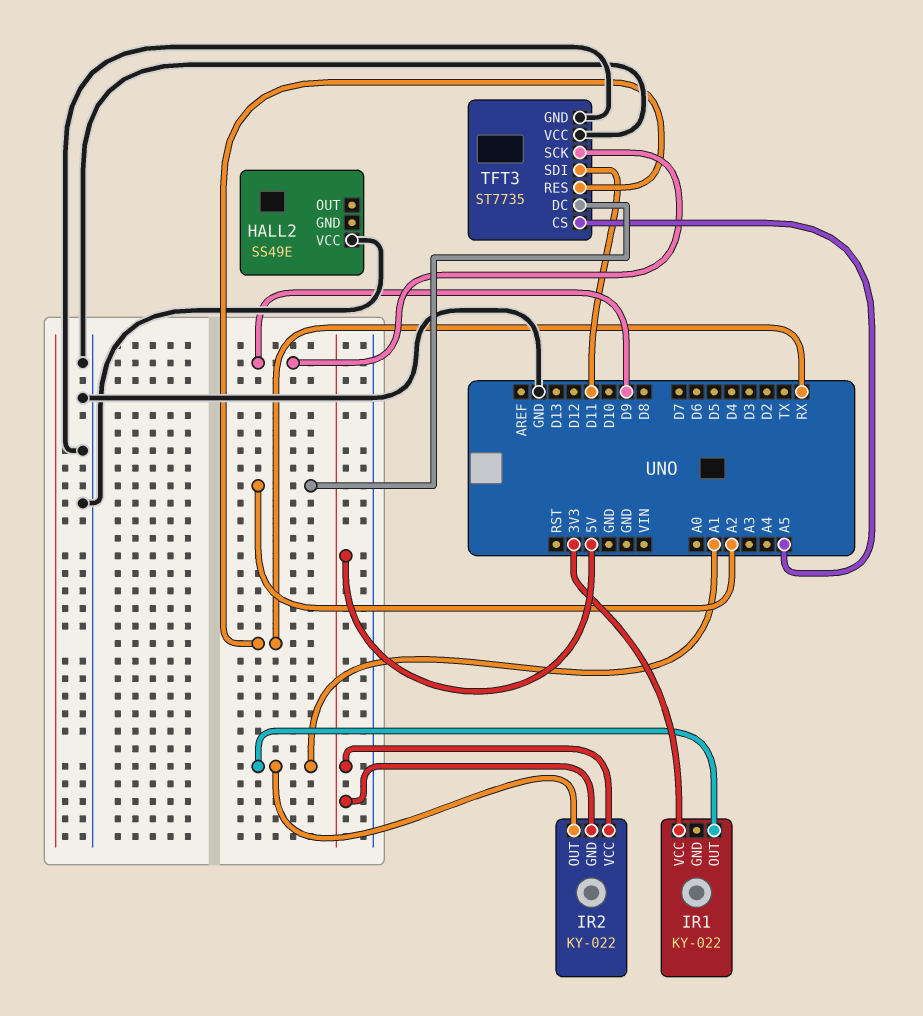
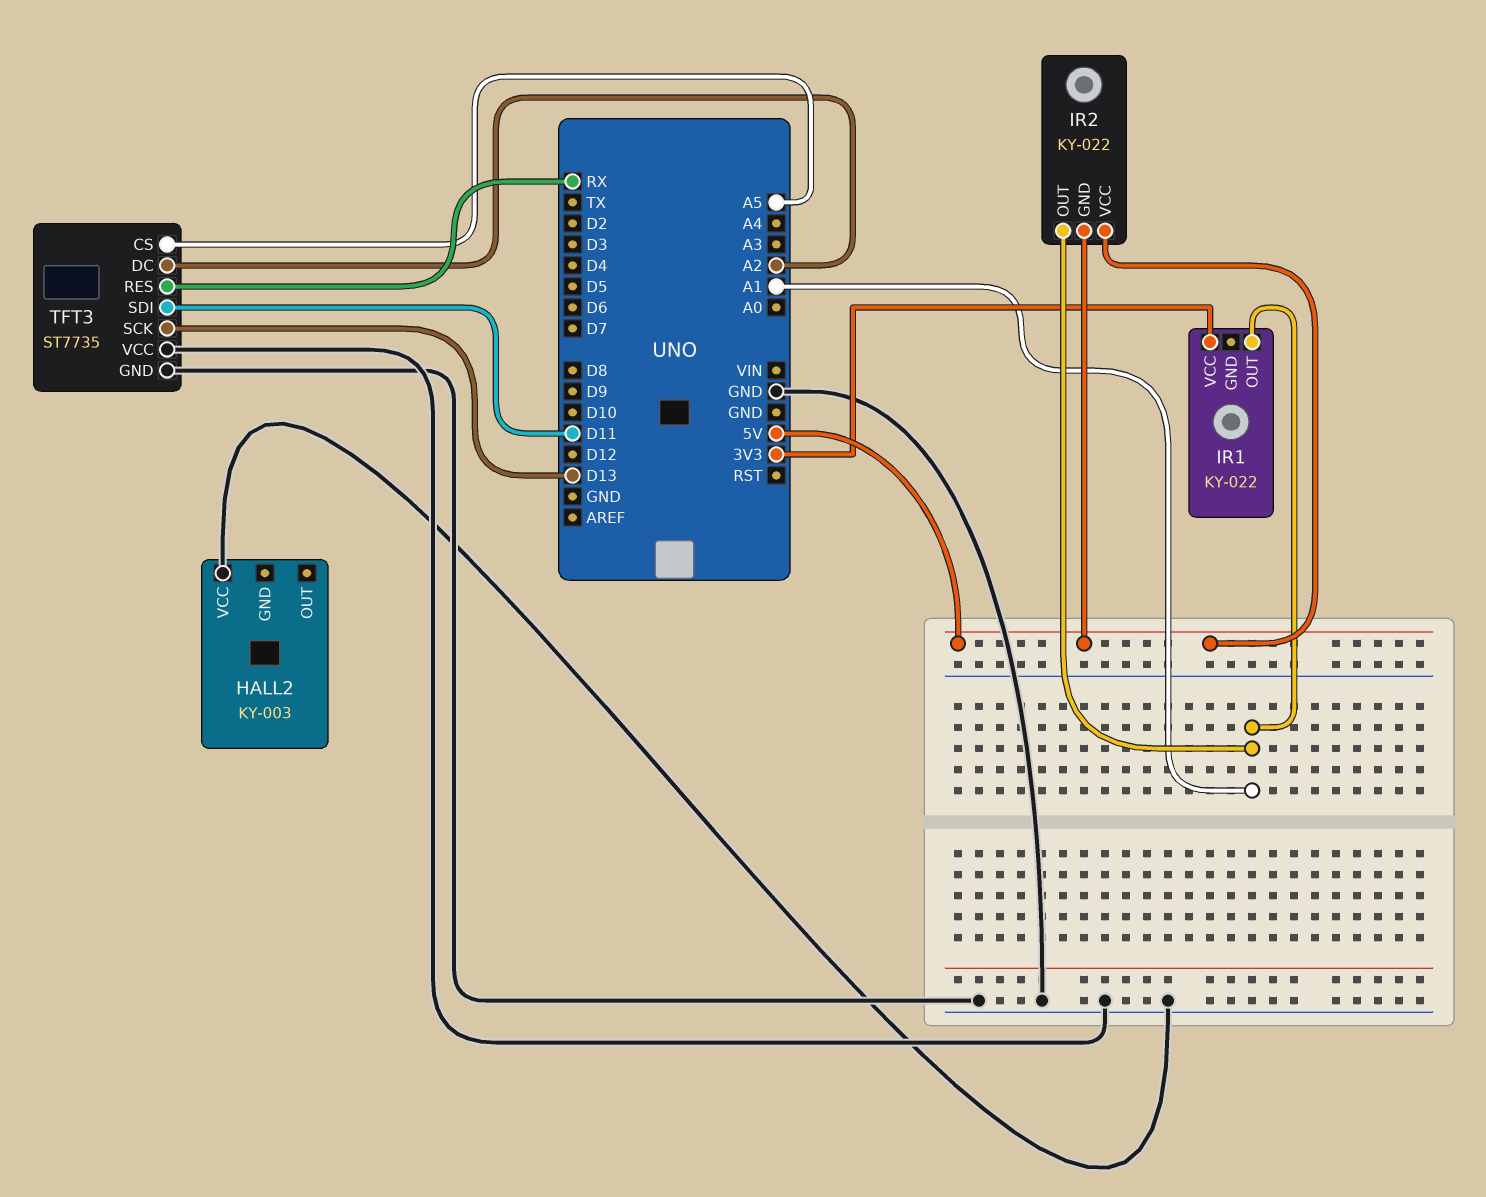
HALL2: SS49E -> KY-003
TFT3 pin SCK: D9 -> D13

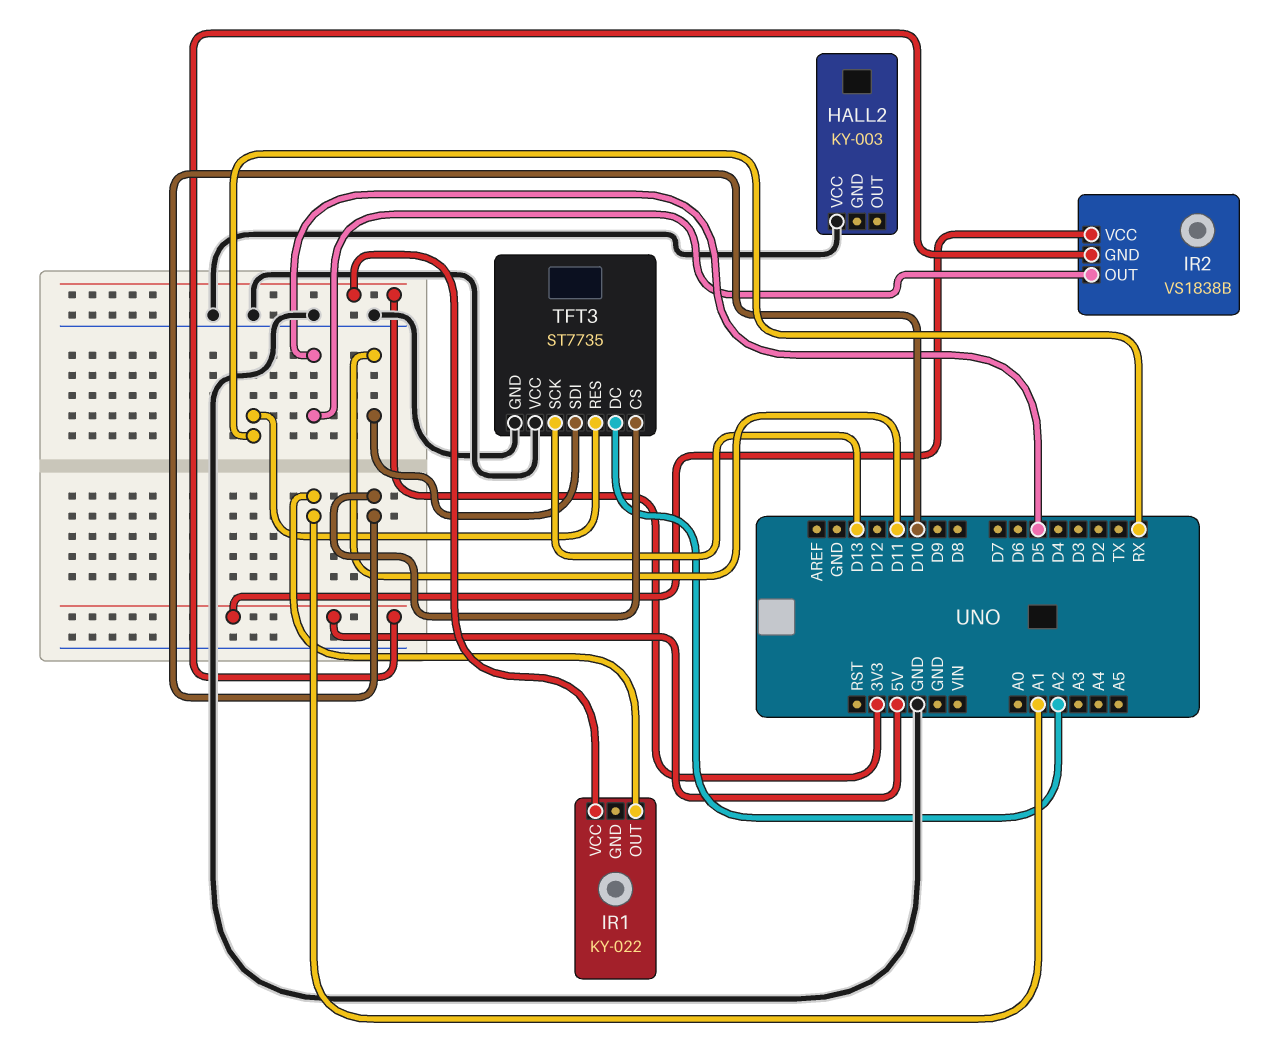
IR2: KY-022 -> VS1838B
IR2 pin OUT: A1 -> D5
TFT3 pin CS: A5 -> D10

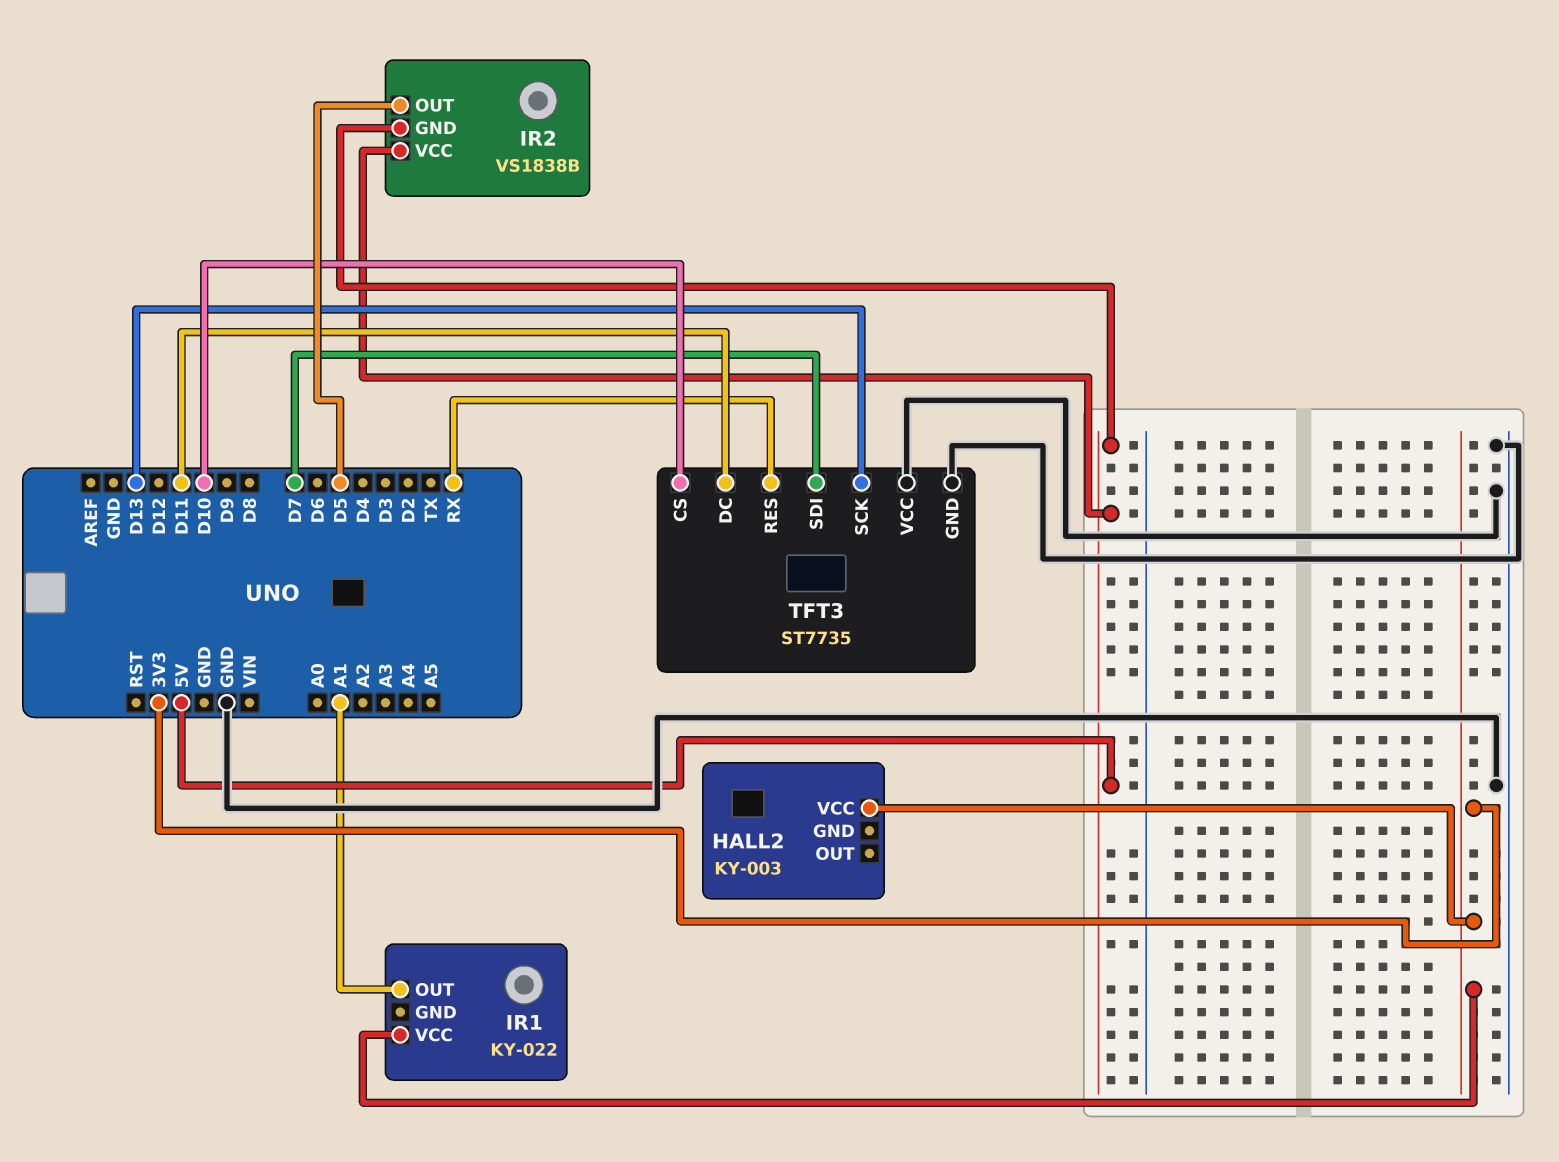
HALL2 pin VCC: GND -> 3V3
TFT3 pin DC: A2 -> D11
TFT3 pin SDI: D11 -> D7

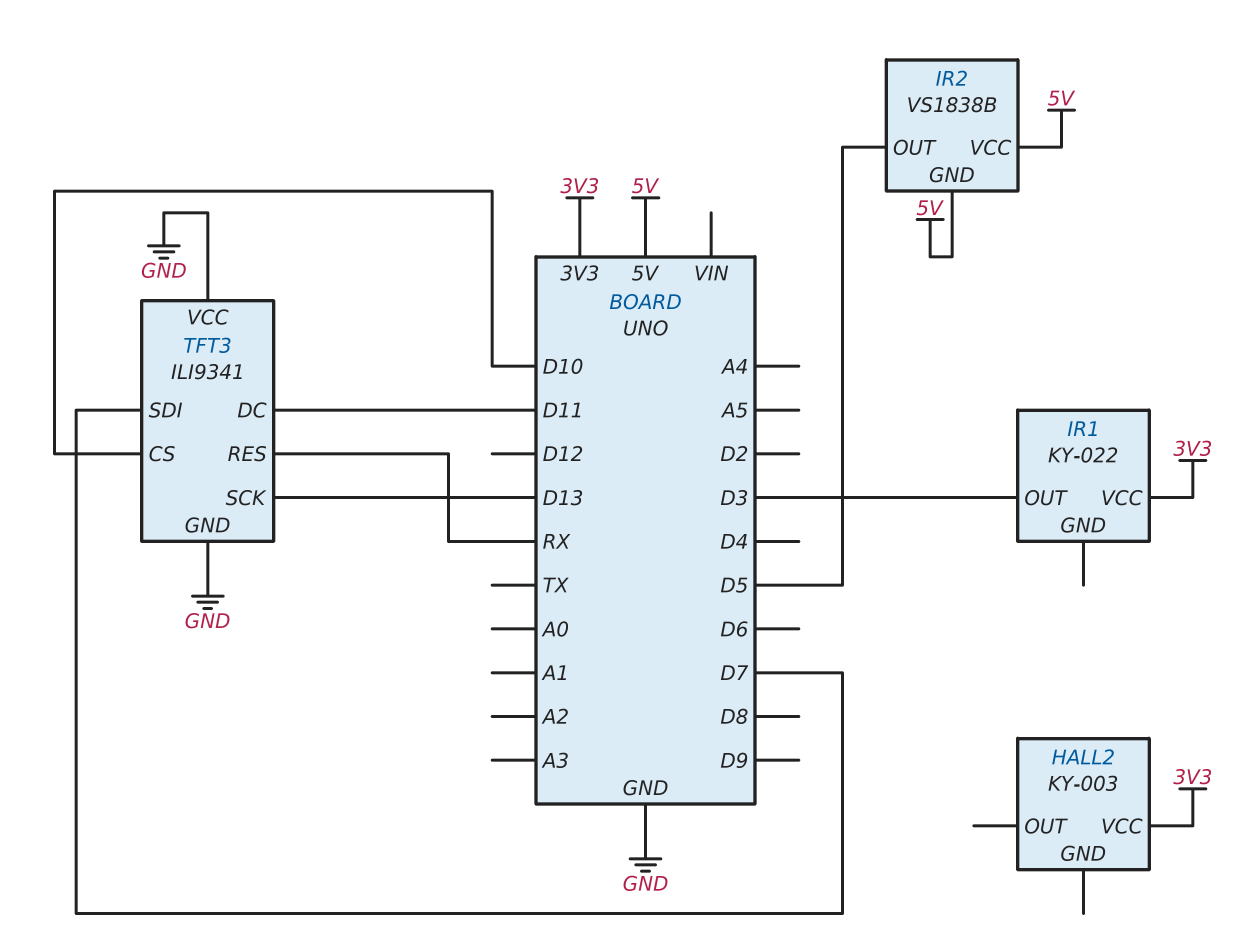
IR1 pin OUT: A1 -> D3
TFT3: ST7735 -> ILI9341

